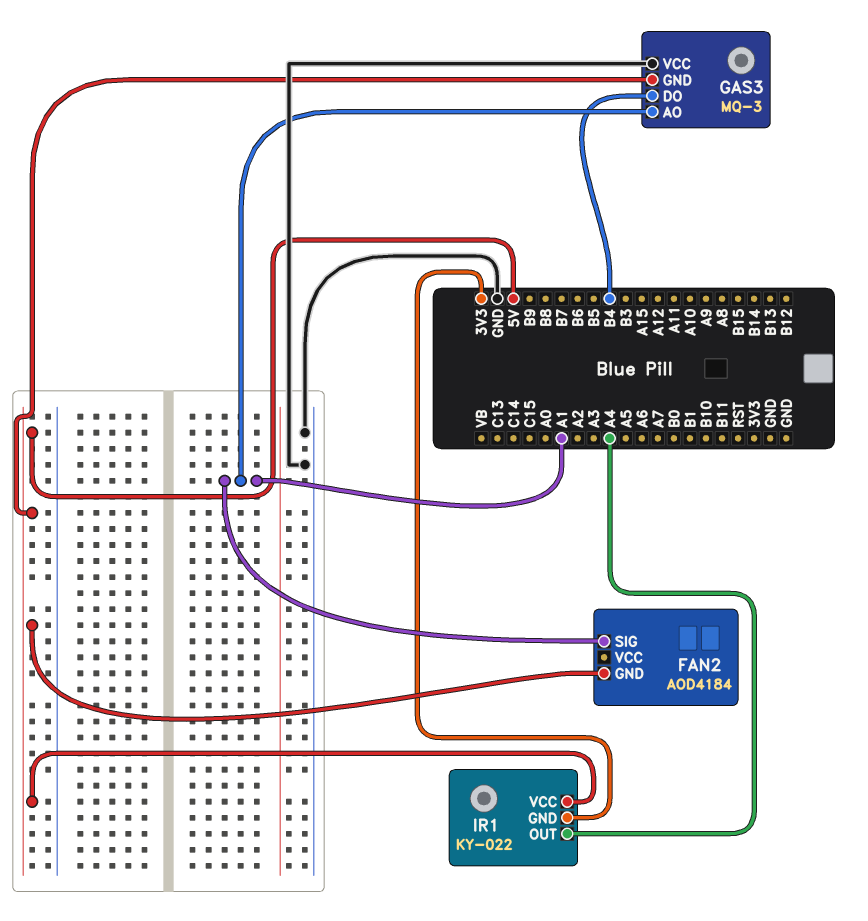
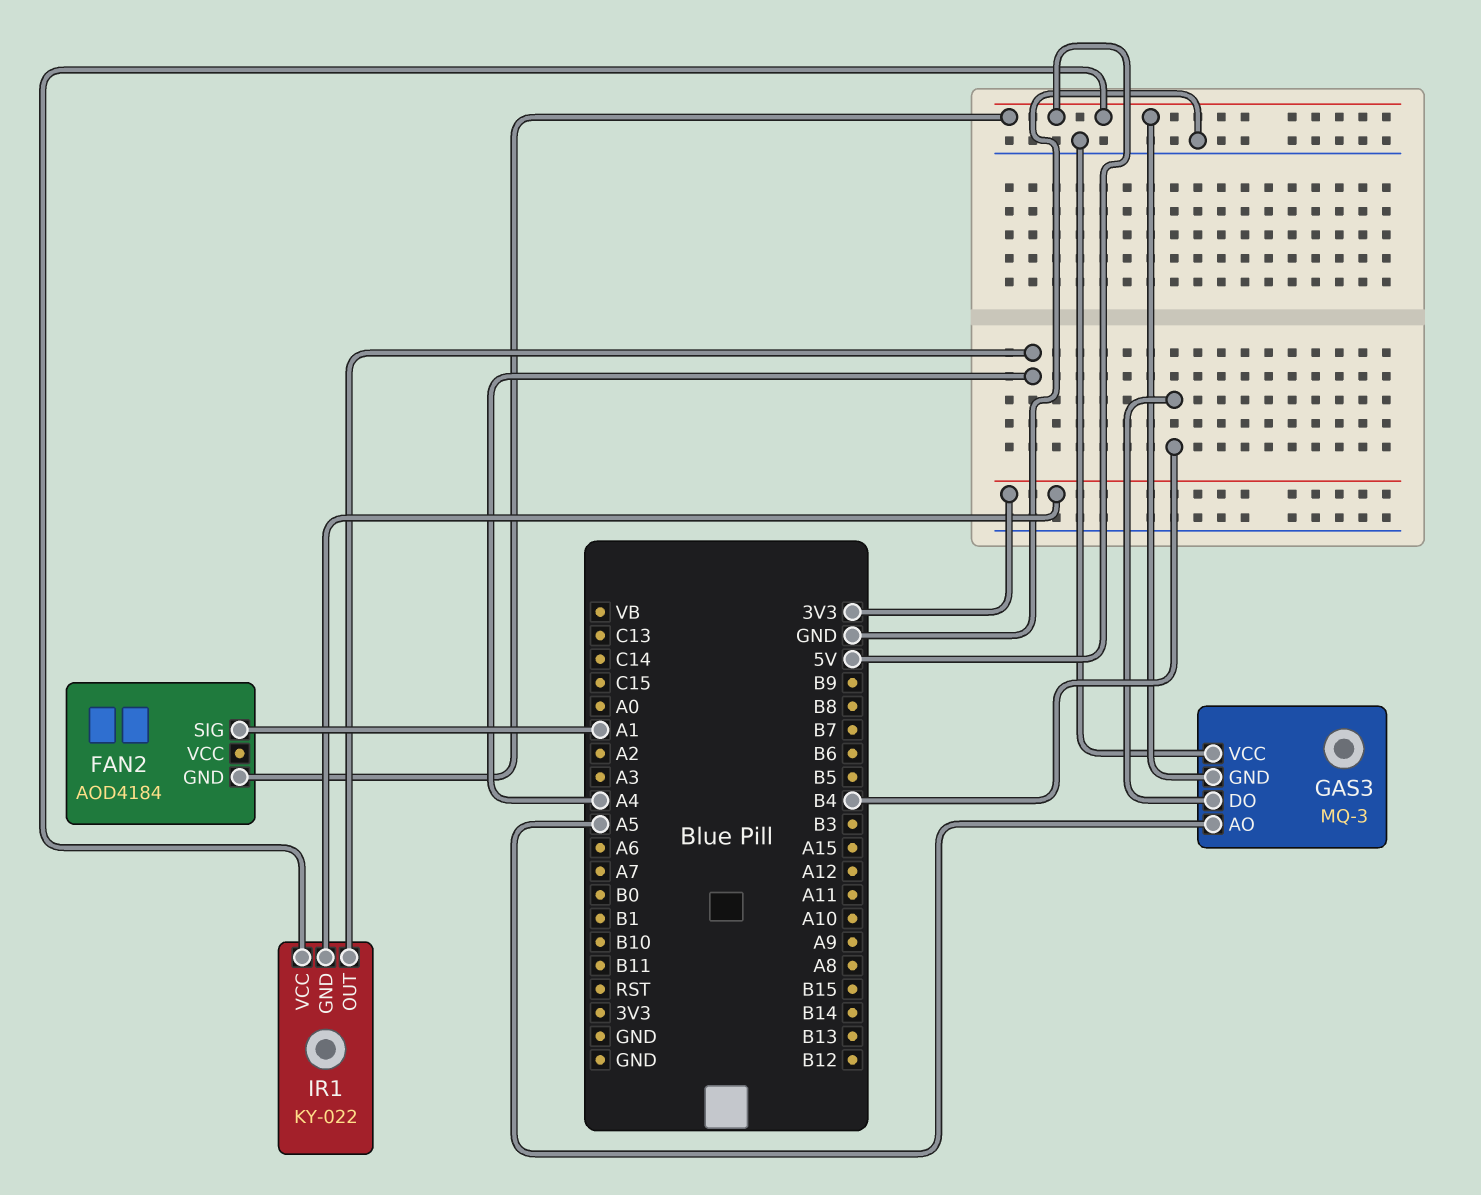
GAS3 pin AO: A1 -> A5

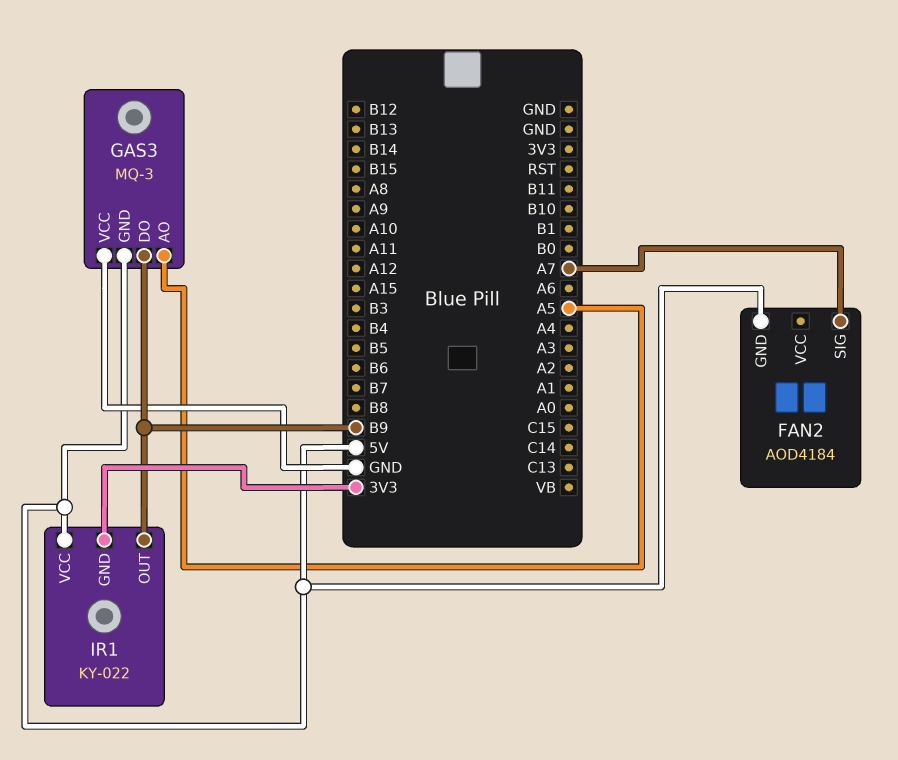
FAN2 pin SIG: A1 -> A7
GAS3 pin DO: B4 -> B9
IR1 pin OUT: A4 -> B9

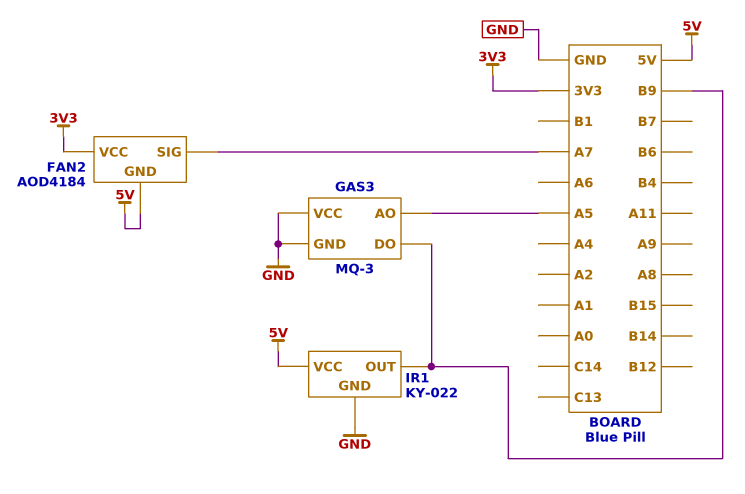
FAN2 pin VCC: none -> 3V3
GAS3 pin GND: 5V -> GND
IR1 pin GND: 3V3 -> GND

